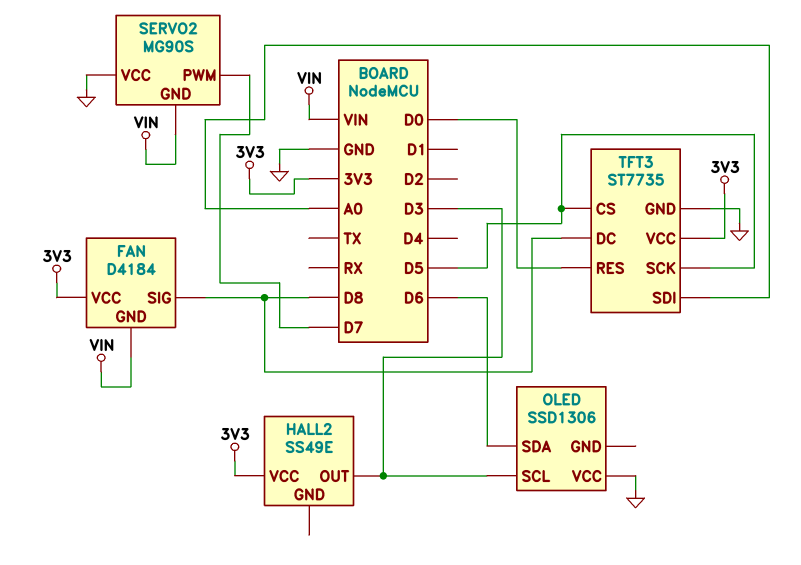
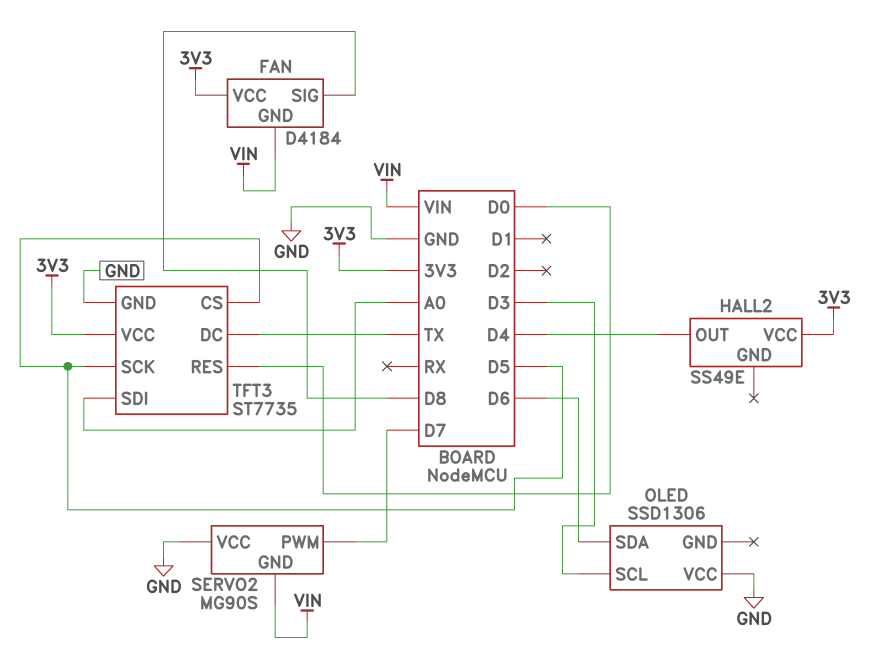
HALL2 pin OUT: D3 -> D4
TFT3 pin DC: D8 -> TX

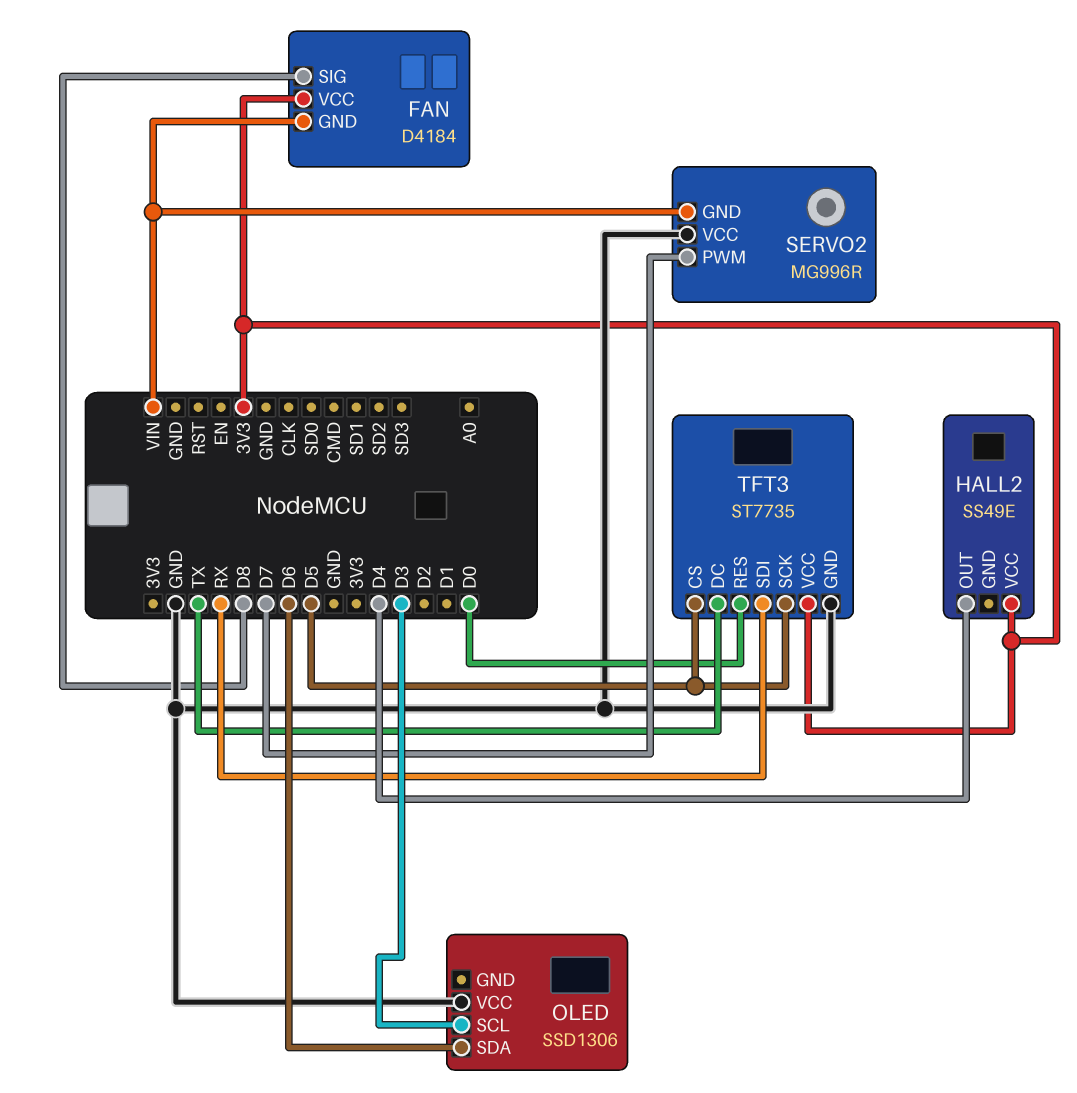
SERVO2: MG90S -> MG996R
TFT3 pin SDI: A0 -> RX

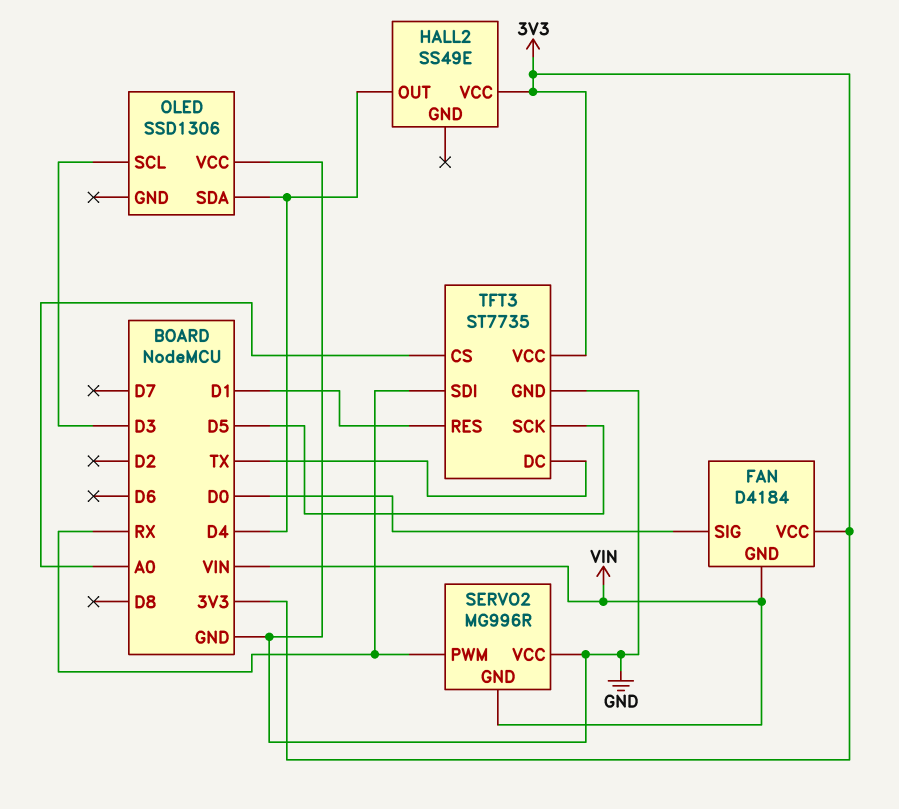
FAN pin SIG: D8 -> D0
OLED pin SDA: D6 -> D4
SERVO2 pin PWM: D7 -> RX
TFT3 pin CS: D5 -> A0
TFT3 pin RES: D0 -> D1

